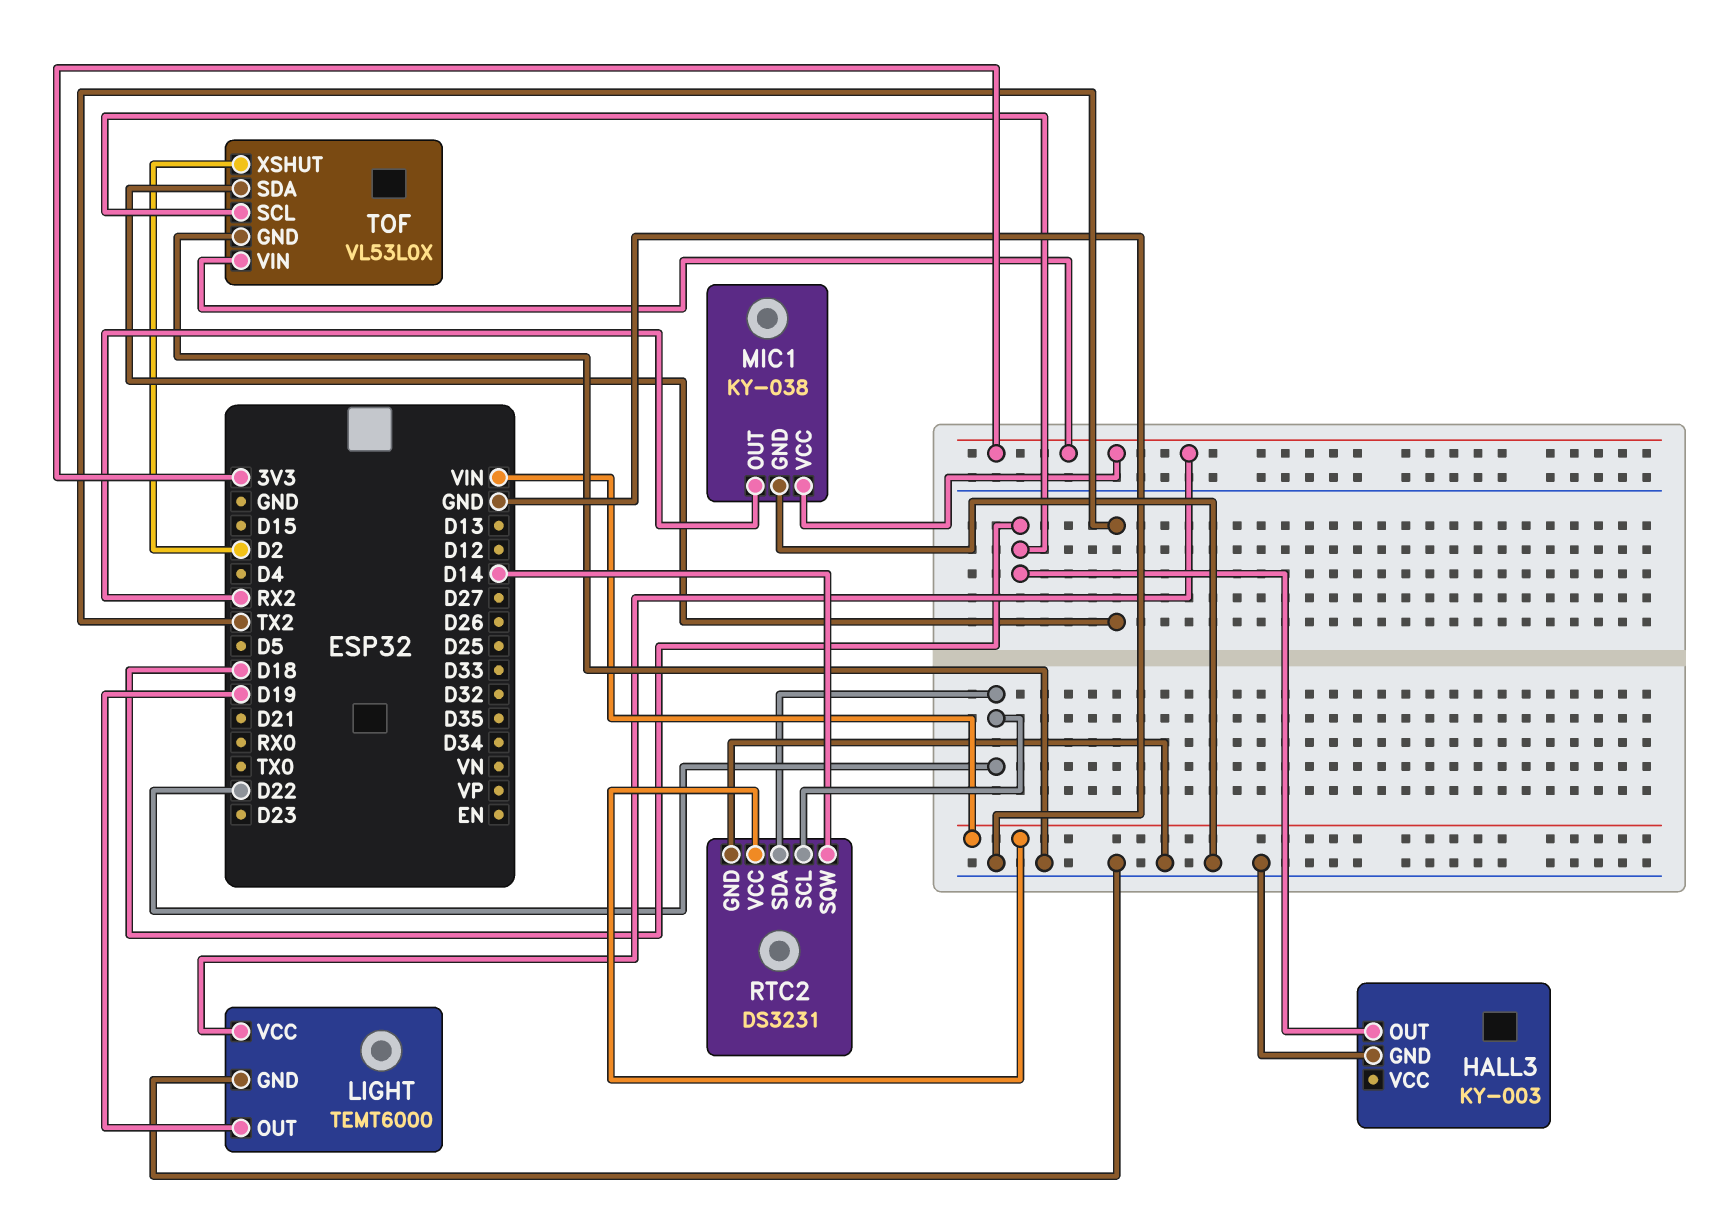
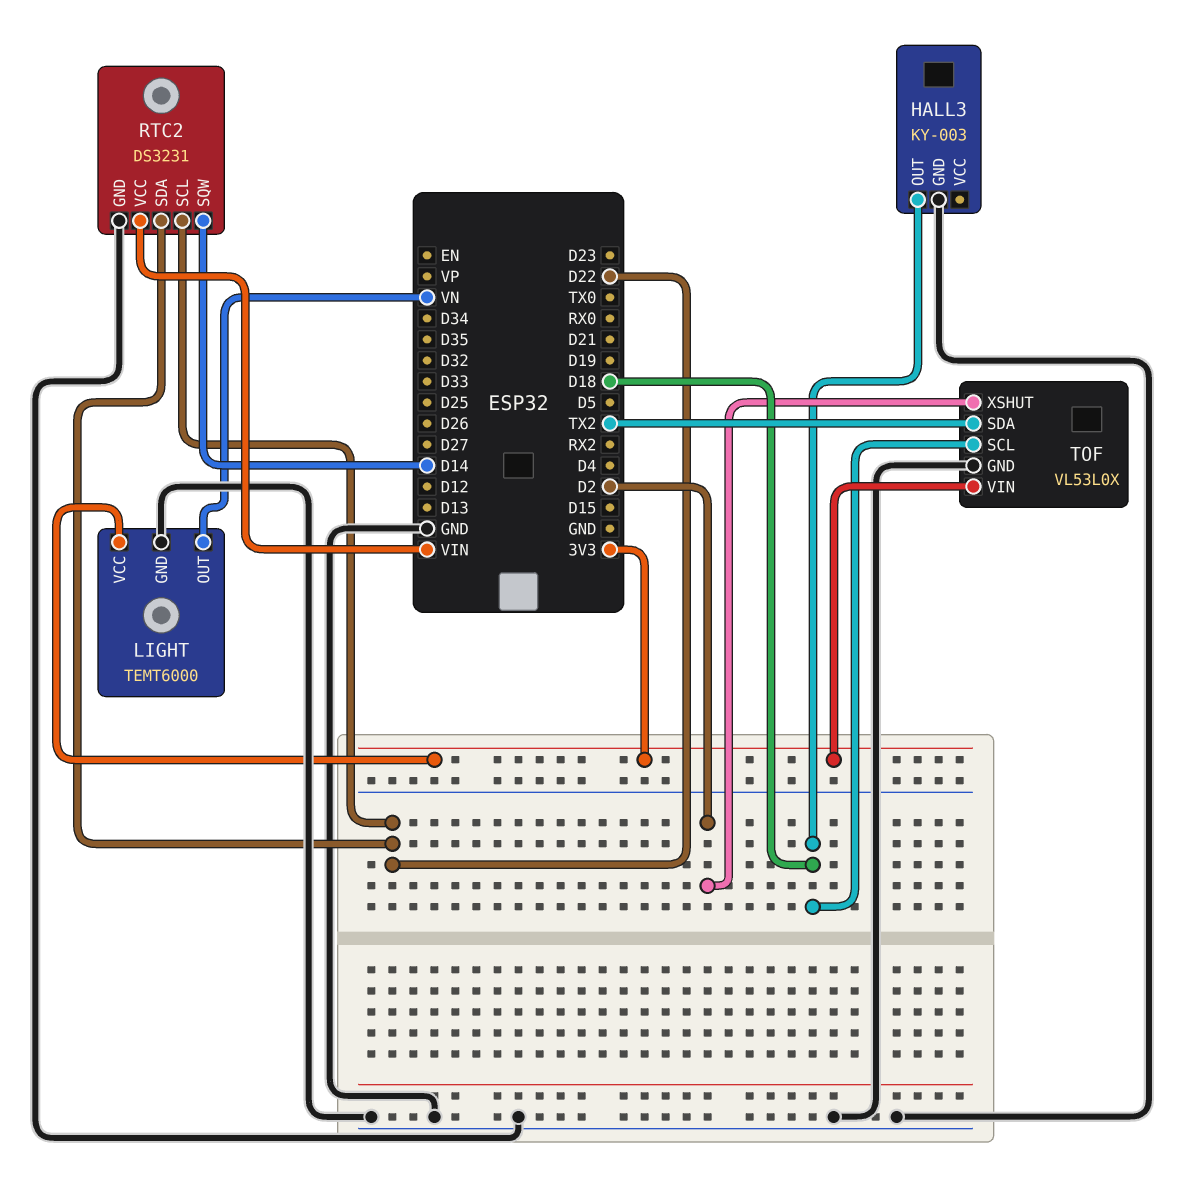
LIGHT pin OUT: D19 -> VN
MIC1: KY-038 -> none
MIC1 pin GND: GND -> none
MIC1 pin OUT: RX2 -> none
MIC1 pin VCC: 3V3 -> none

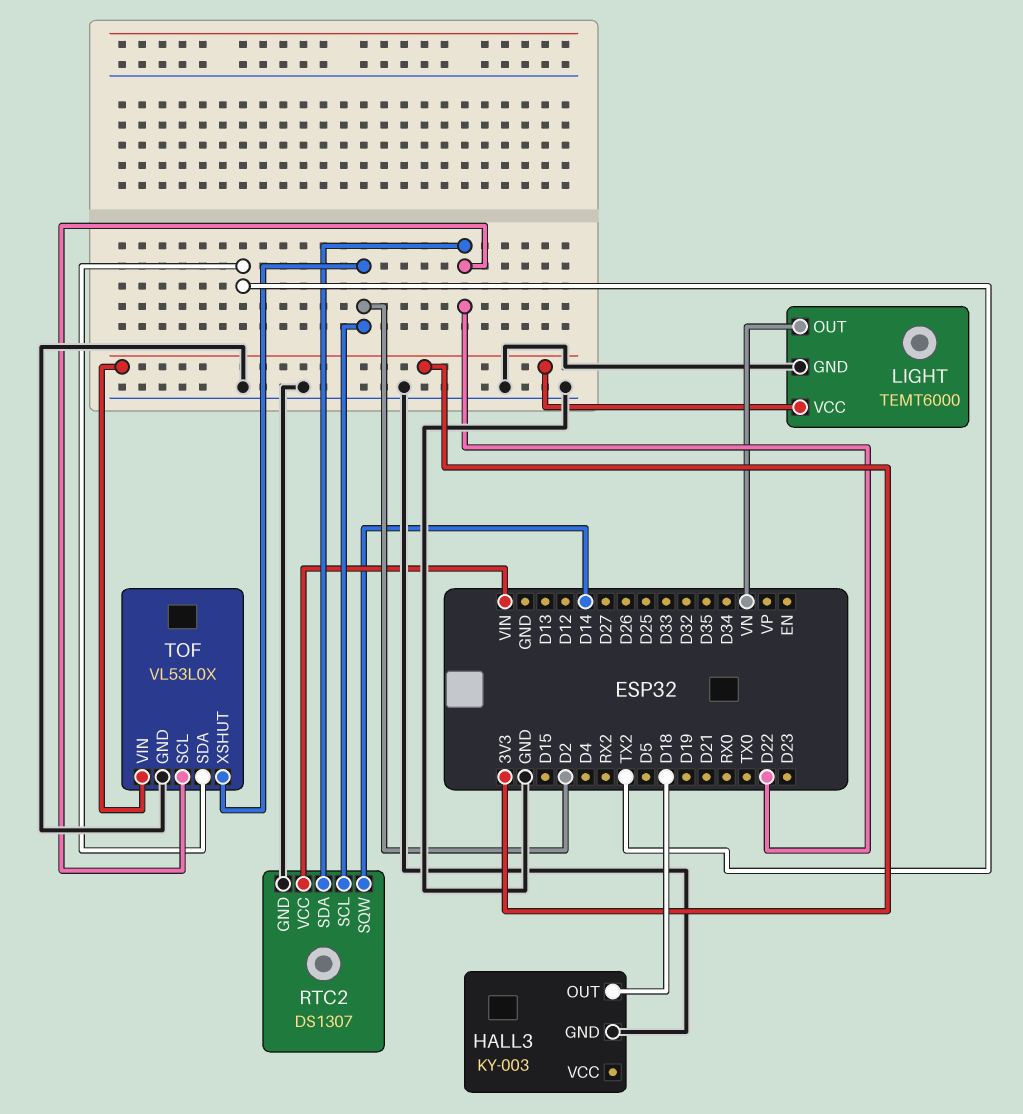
RTC2: DS3231 -> DS1307
RTC2 pin SCL: D22 -> D2
TOF pin SCL: D18 -> D22

